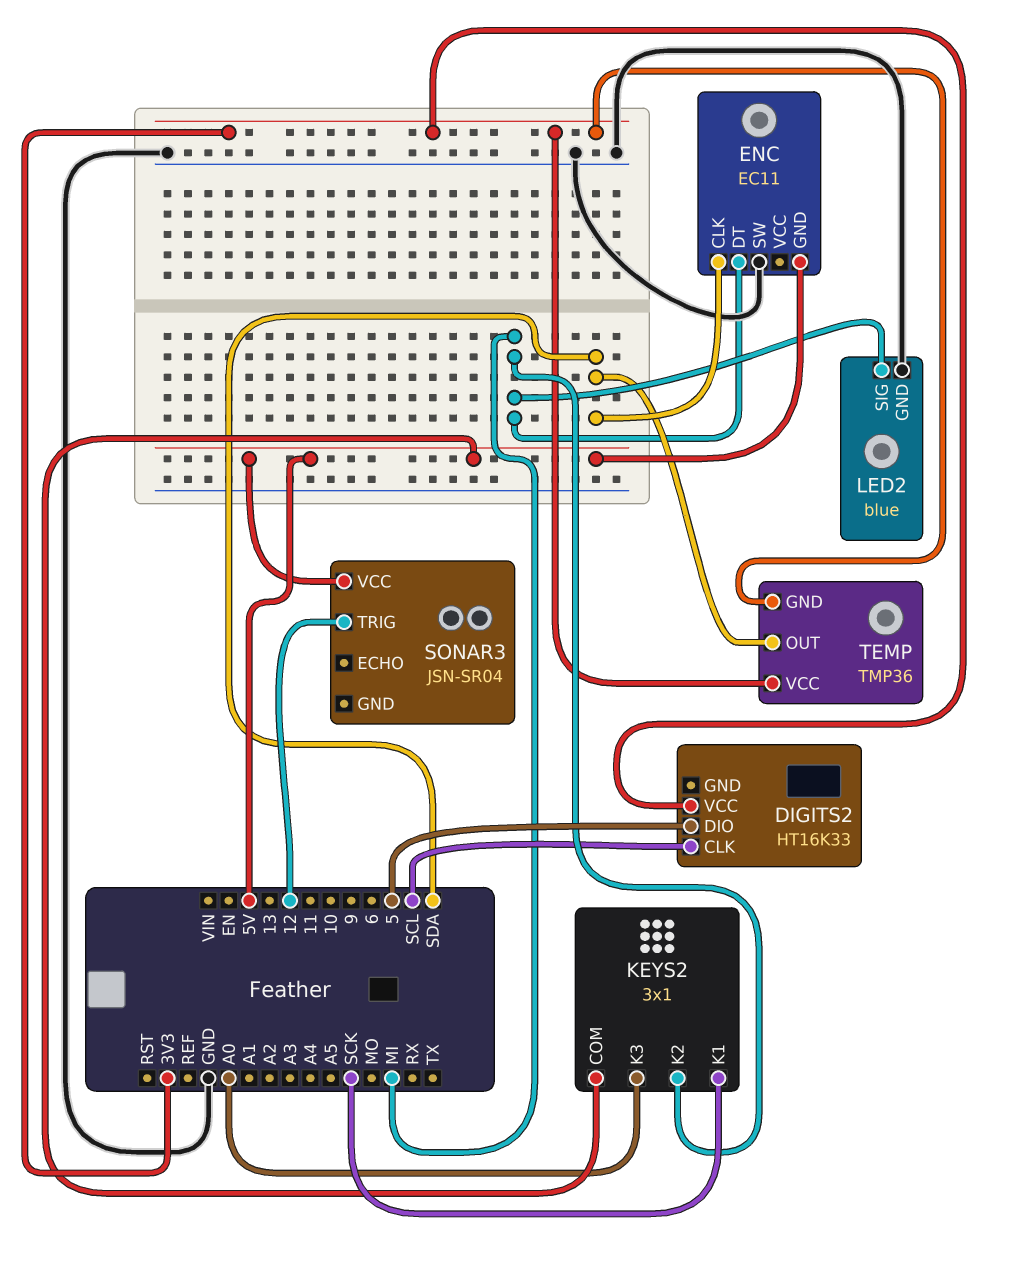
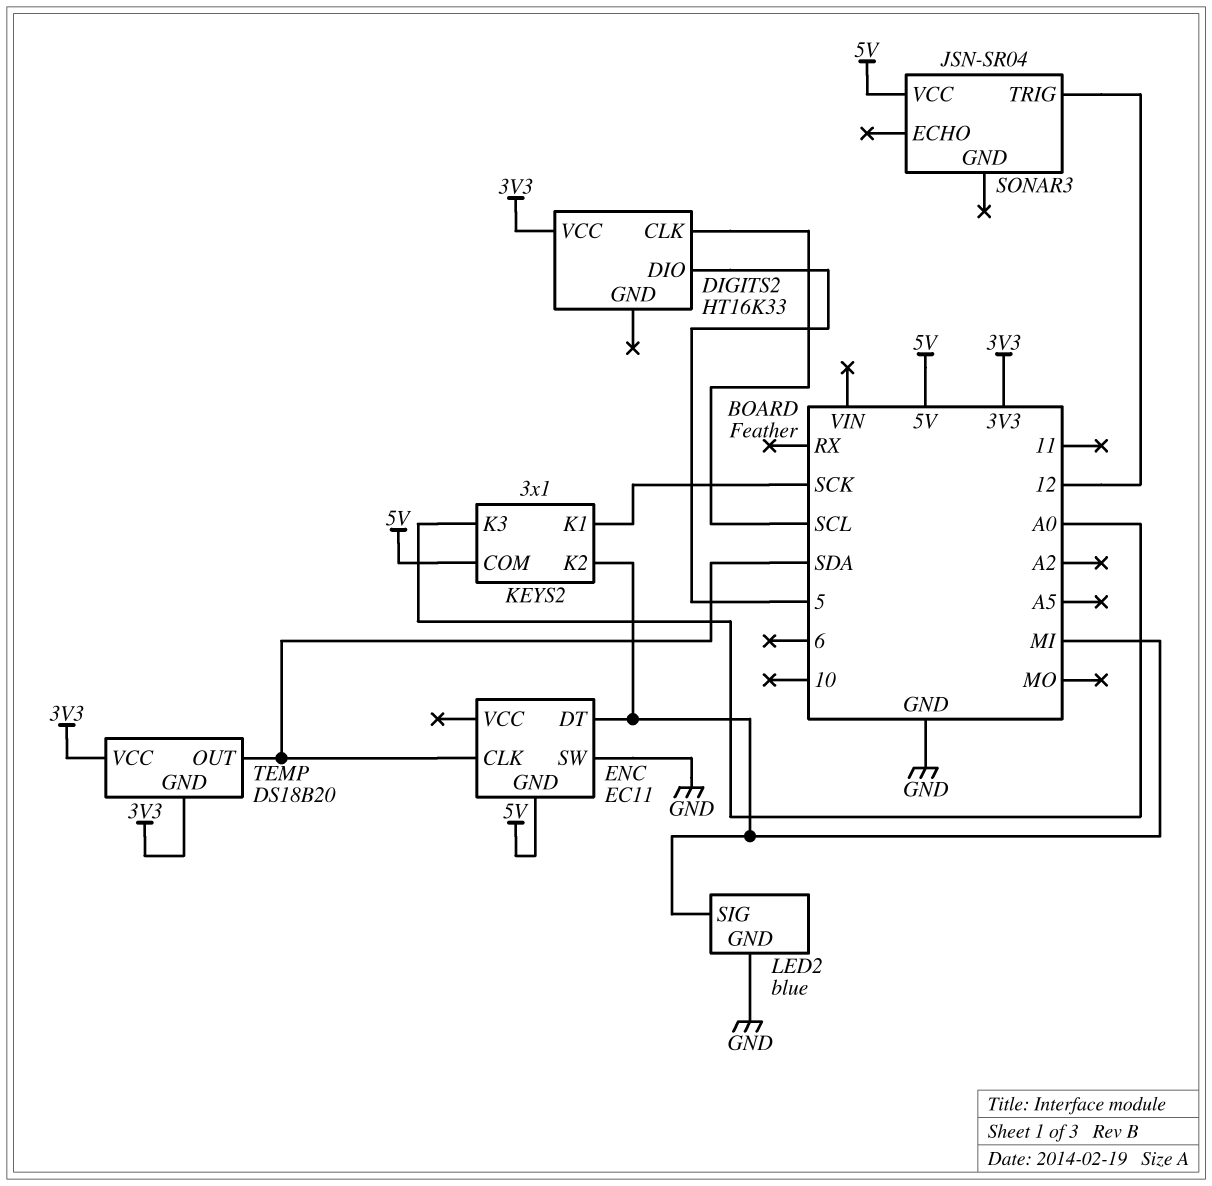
TEMP: TMP36 -> DS18B20

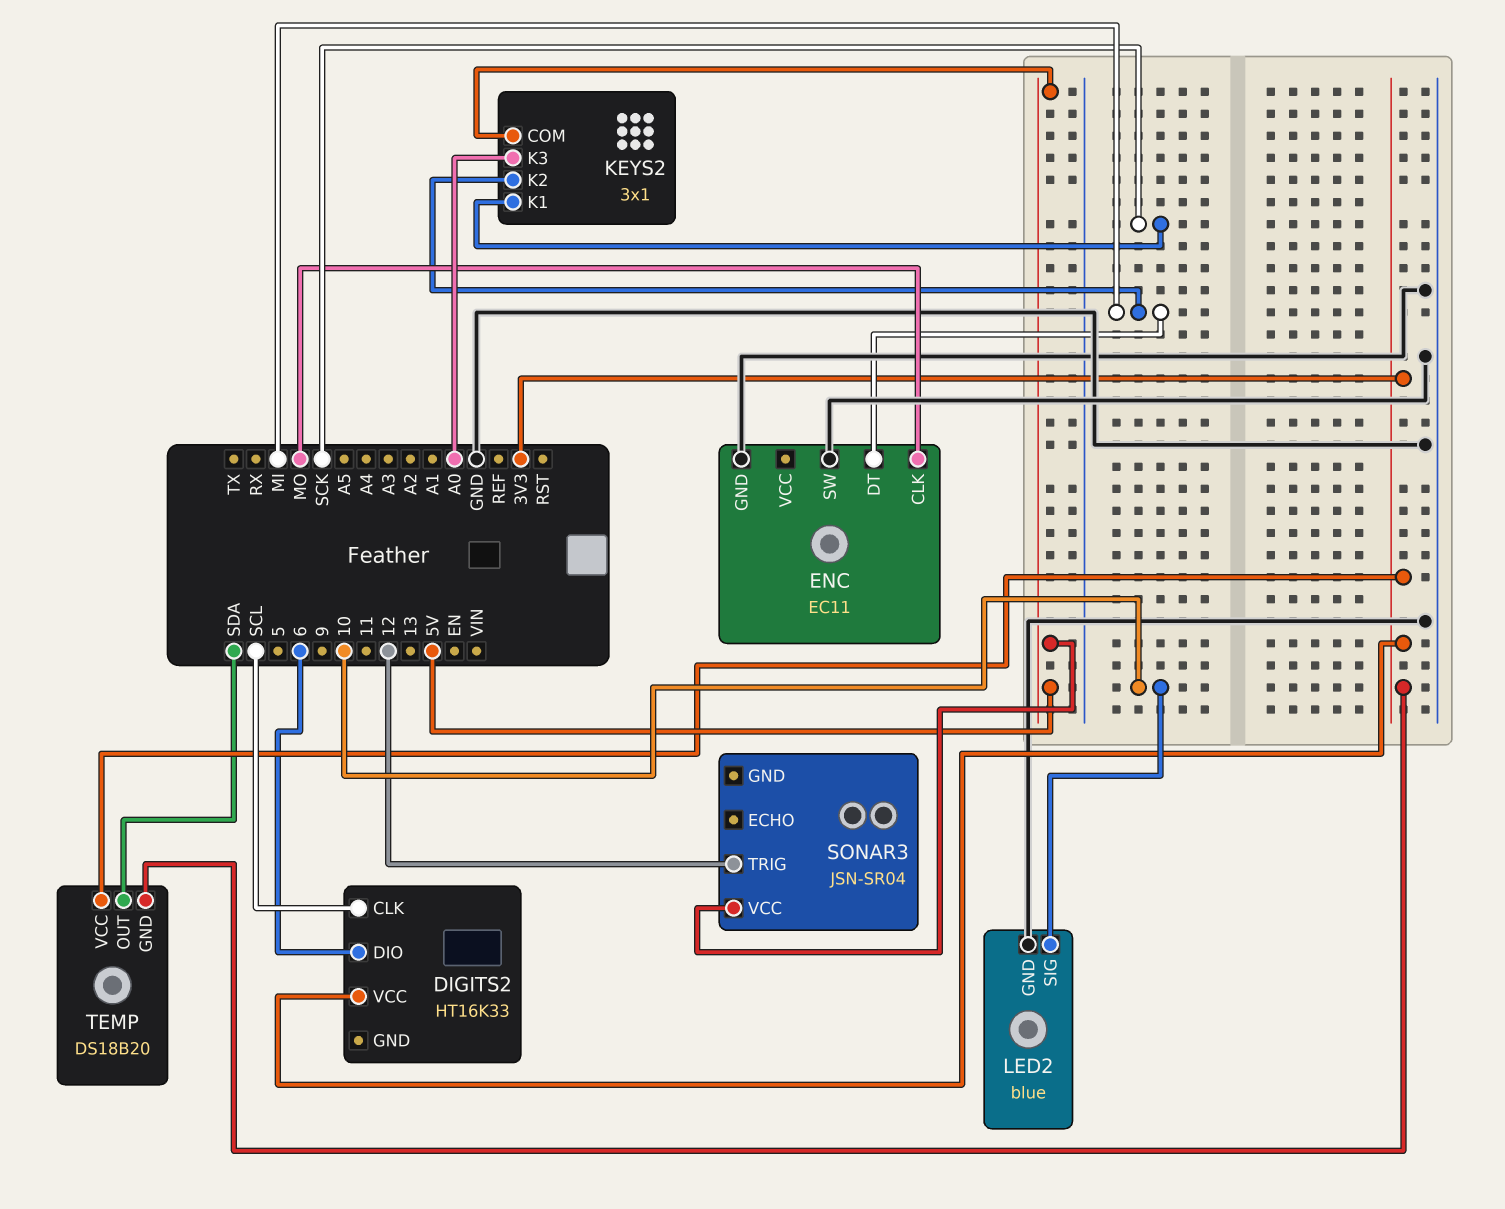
DIGITS2 pin DIO: 5 -> 6
ENC pin CLK: SDA -> MO
ENC pin GND: 5V -> GND
LED2 pin SIG: MI -> 10

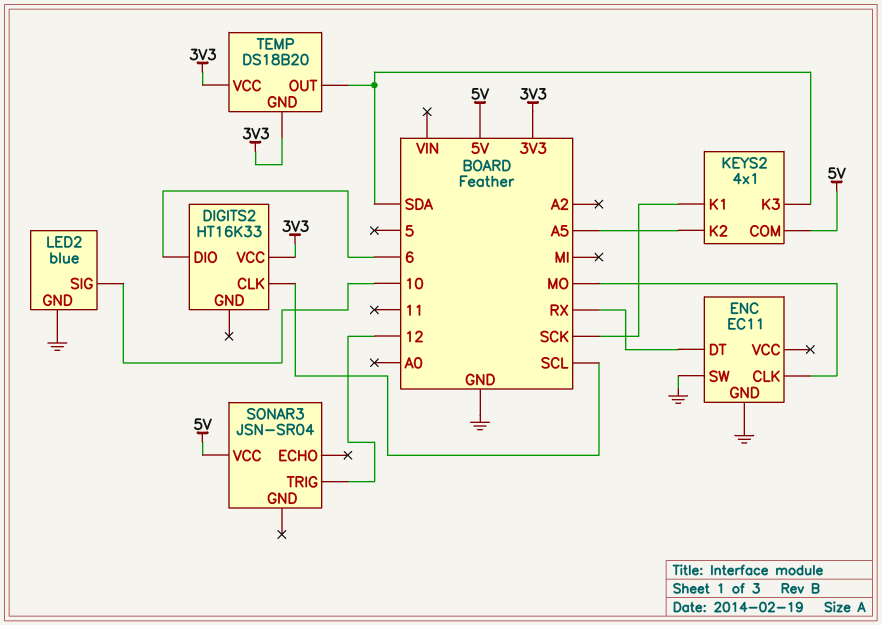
ENC pin DT: MI -> RX
KEYS2: 3x1 -> 4x1
KEYS2 pin K2: MI -> A5
KEYS2 pin K3: A0 -> SDA

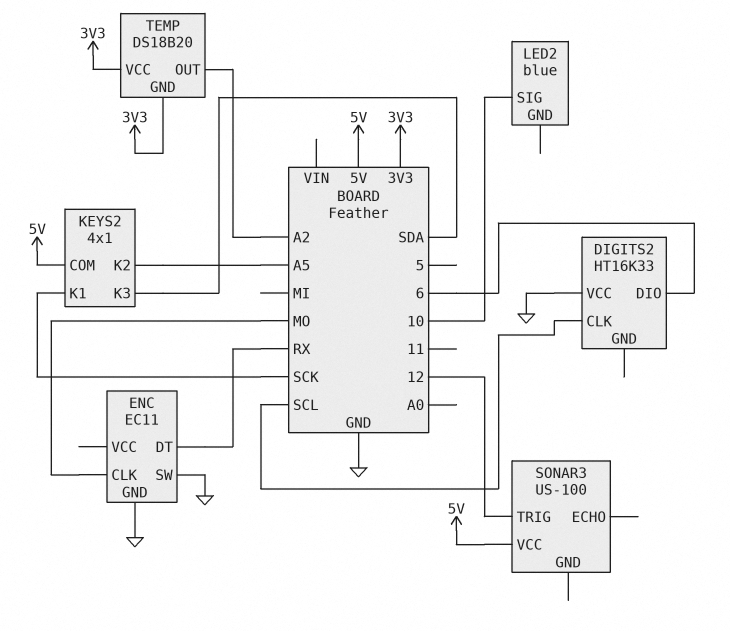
DIGITS2 pin VCC: 3V3 -> GND
LED2 pin GND: GND -> none
SONAR3: JSN-SR04 -> US-100
TEMP pin OUT: SDA -> A2

